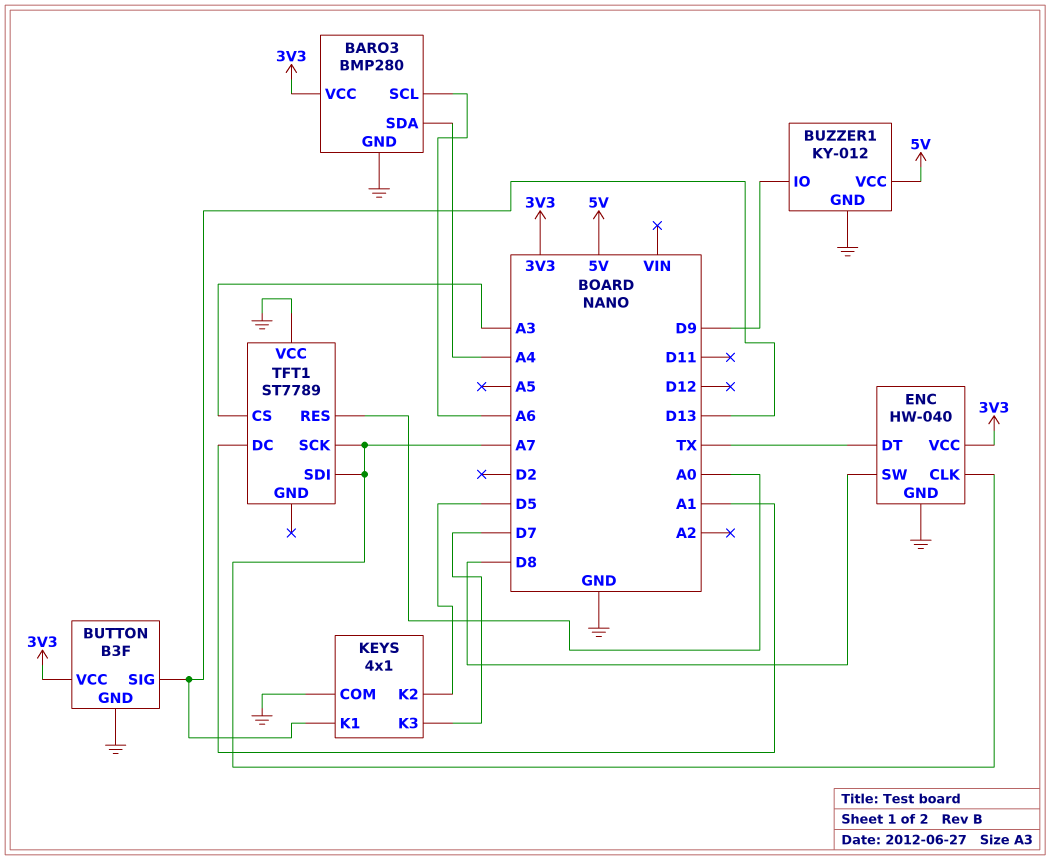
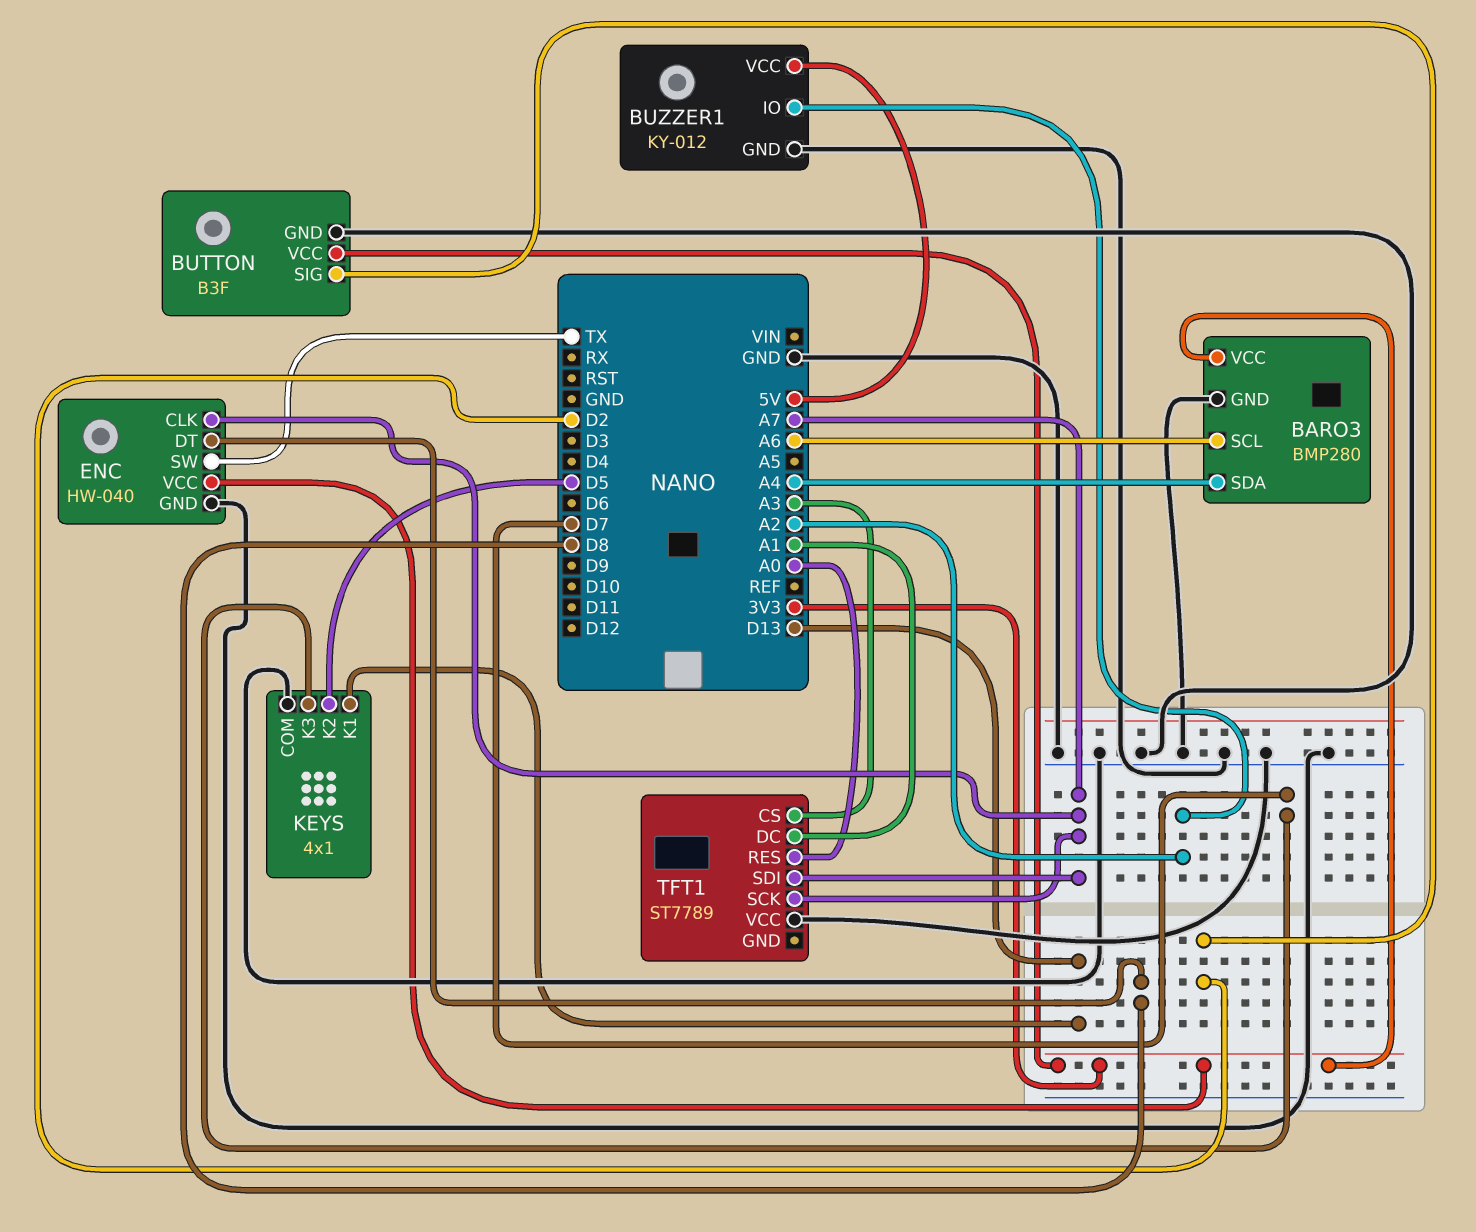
BUTTON pin SIG: D13 -> D2
BUZZER1 pin IO: D9 -> A2
ENC pin DT: TX -> D8
ENC pin SW: D8 -> TX

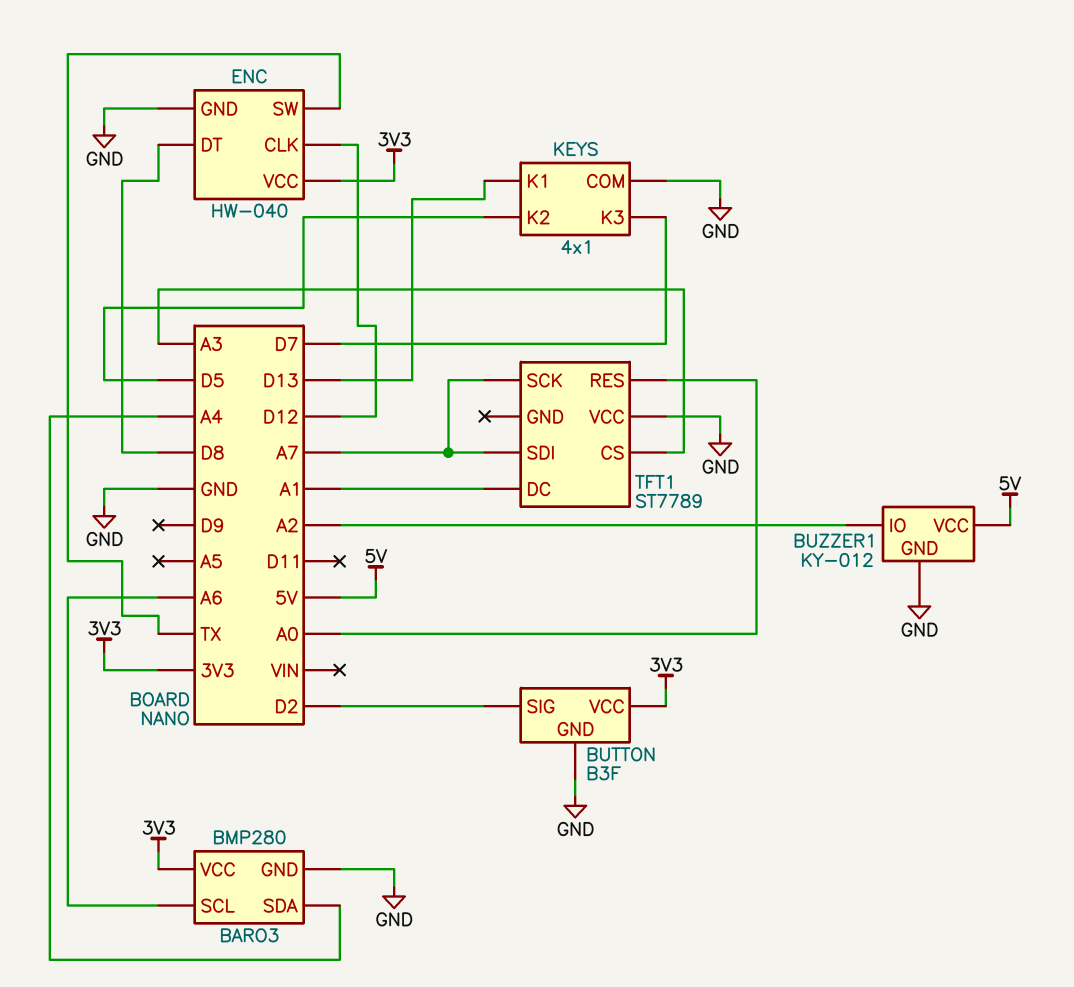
ENC pin CLK: A7 -> D12

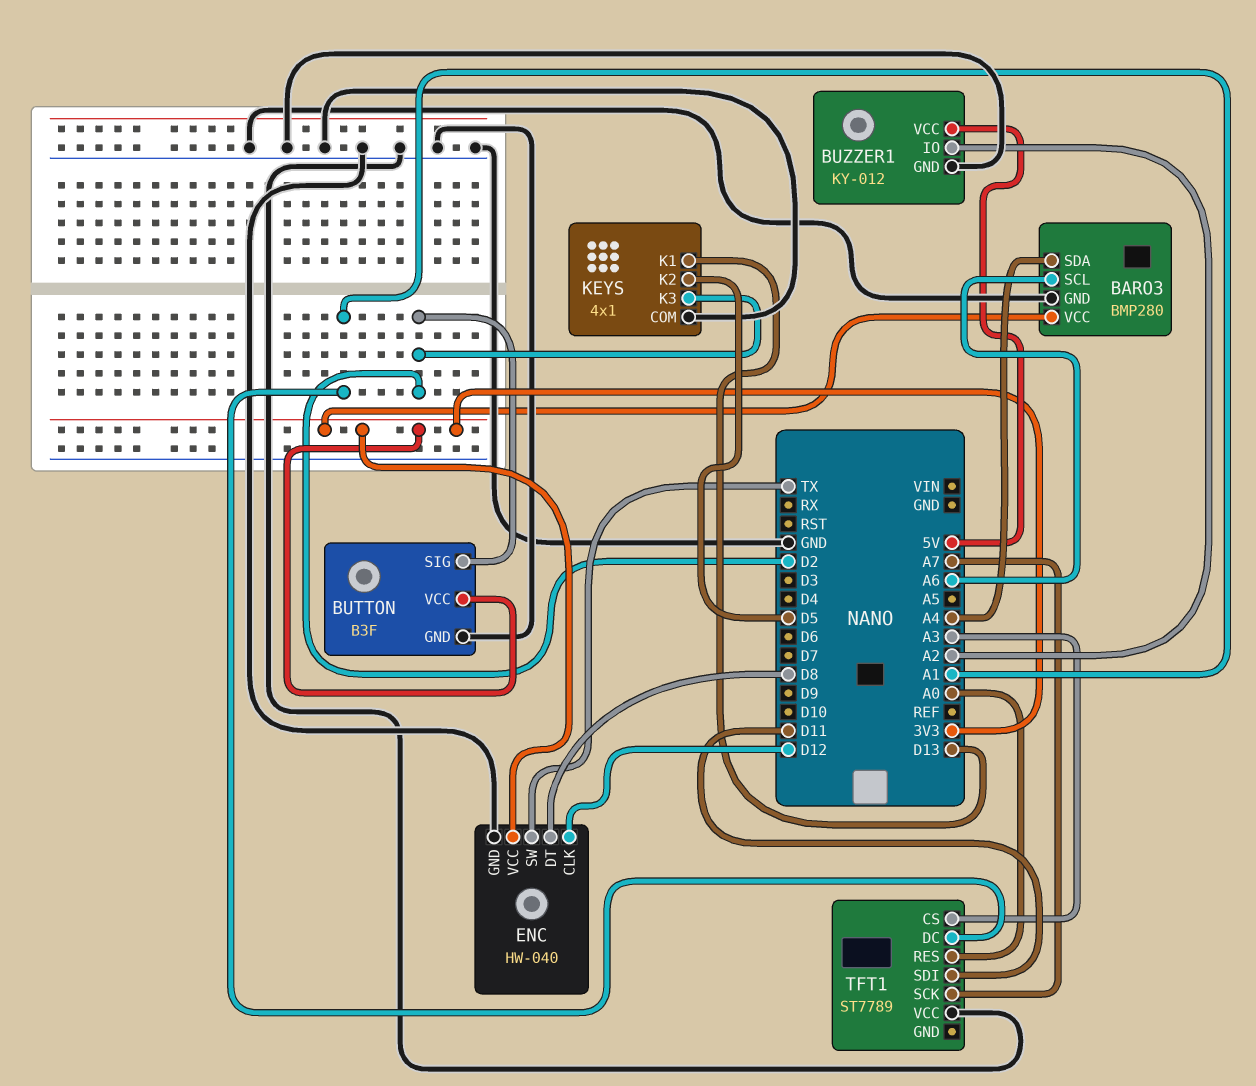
KEYS pin K3: D7 -> D2
TFT1 pin SDI: A7 -> D11

